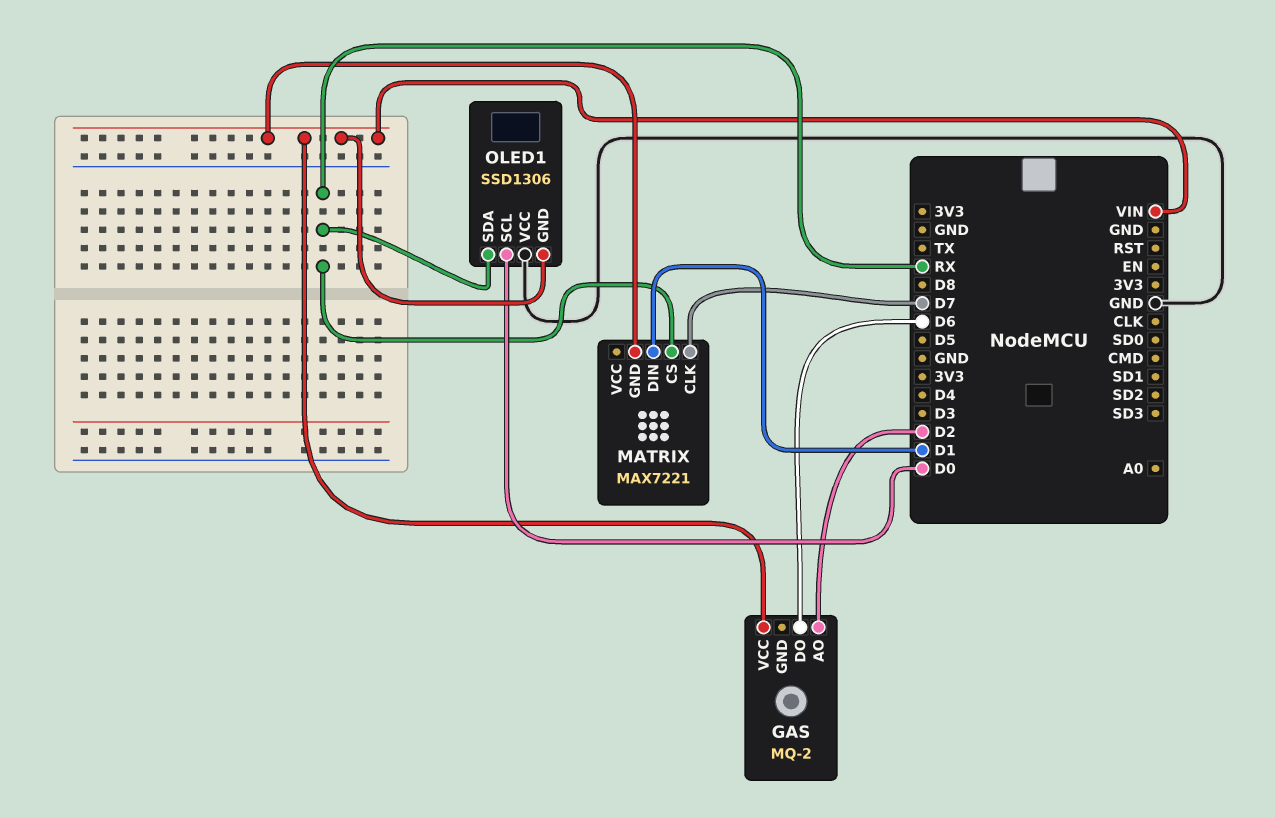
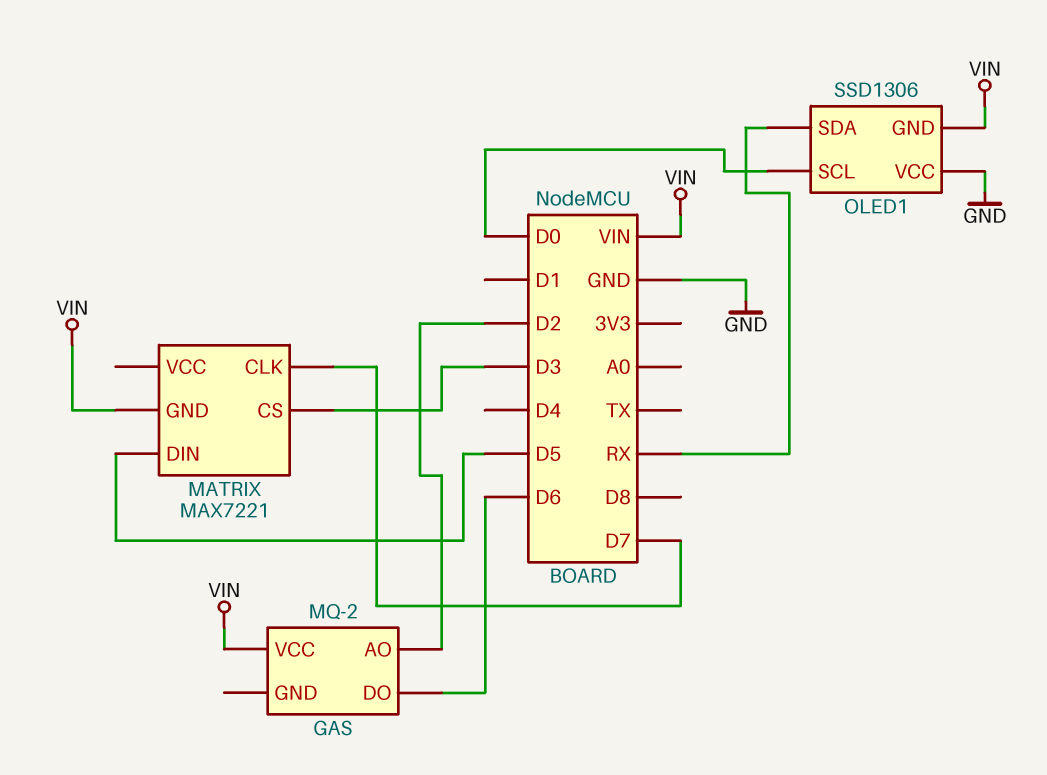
MATRIX pin CS: RX -> D3
MATRIX pin DIN: D1 -> D5

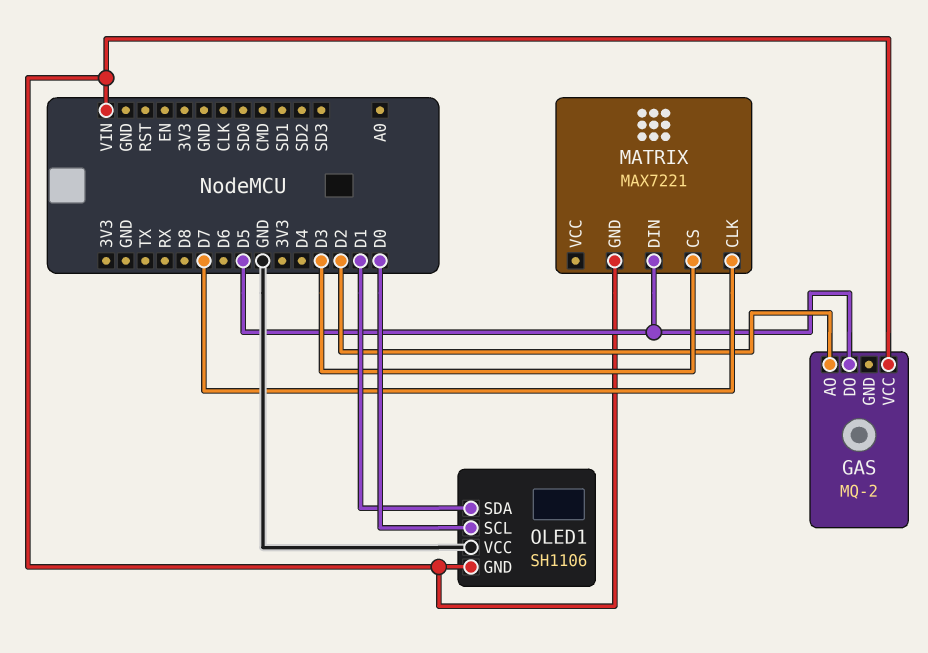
GAS pin DO: D6 -> D5
OLED1: SSD1306 -> SH1106
OLED1 pin SDA: RX -> D1

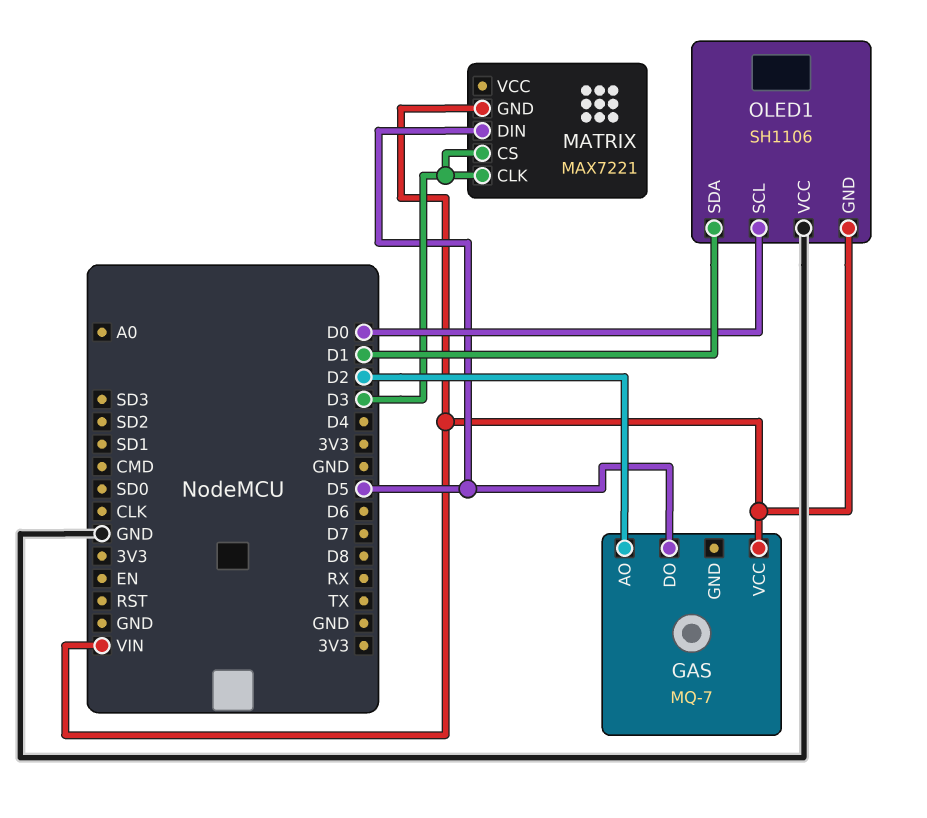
GAS: MQ-2 -> MQ-7
MATRIX pin CLK: D7 -> D3

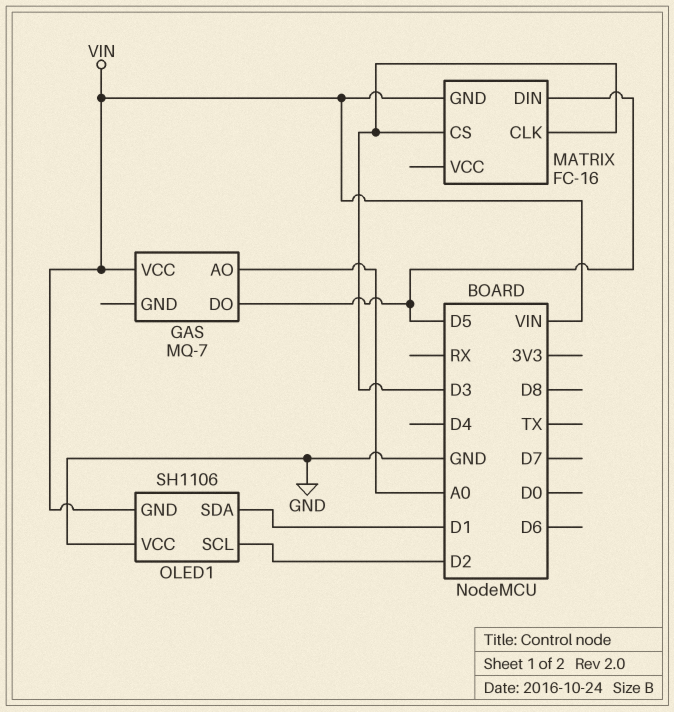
GAS pin AO: D2 -> A0
MATRIX: MAX7221 -> FC-16
OLED1 pin SCL: D0 -> D2

